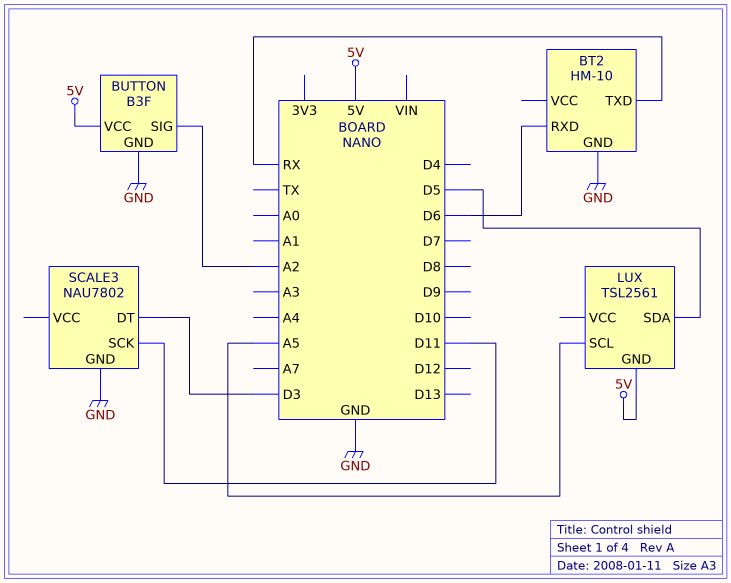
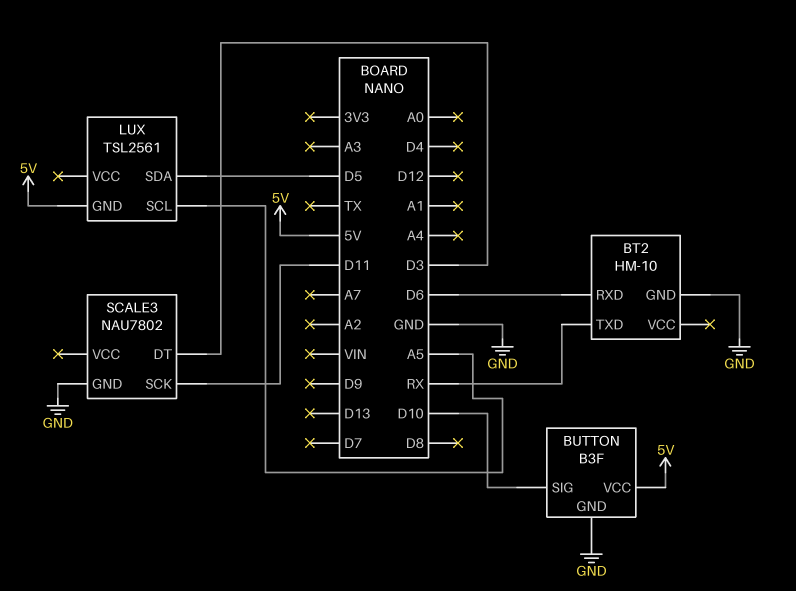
BUTTON pin SIG: A2 -> D10

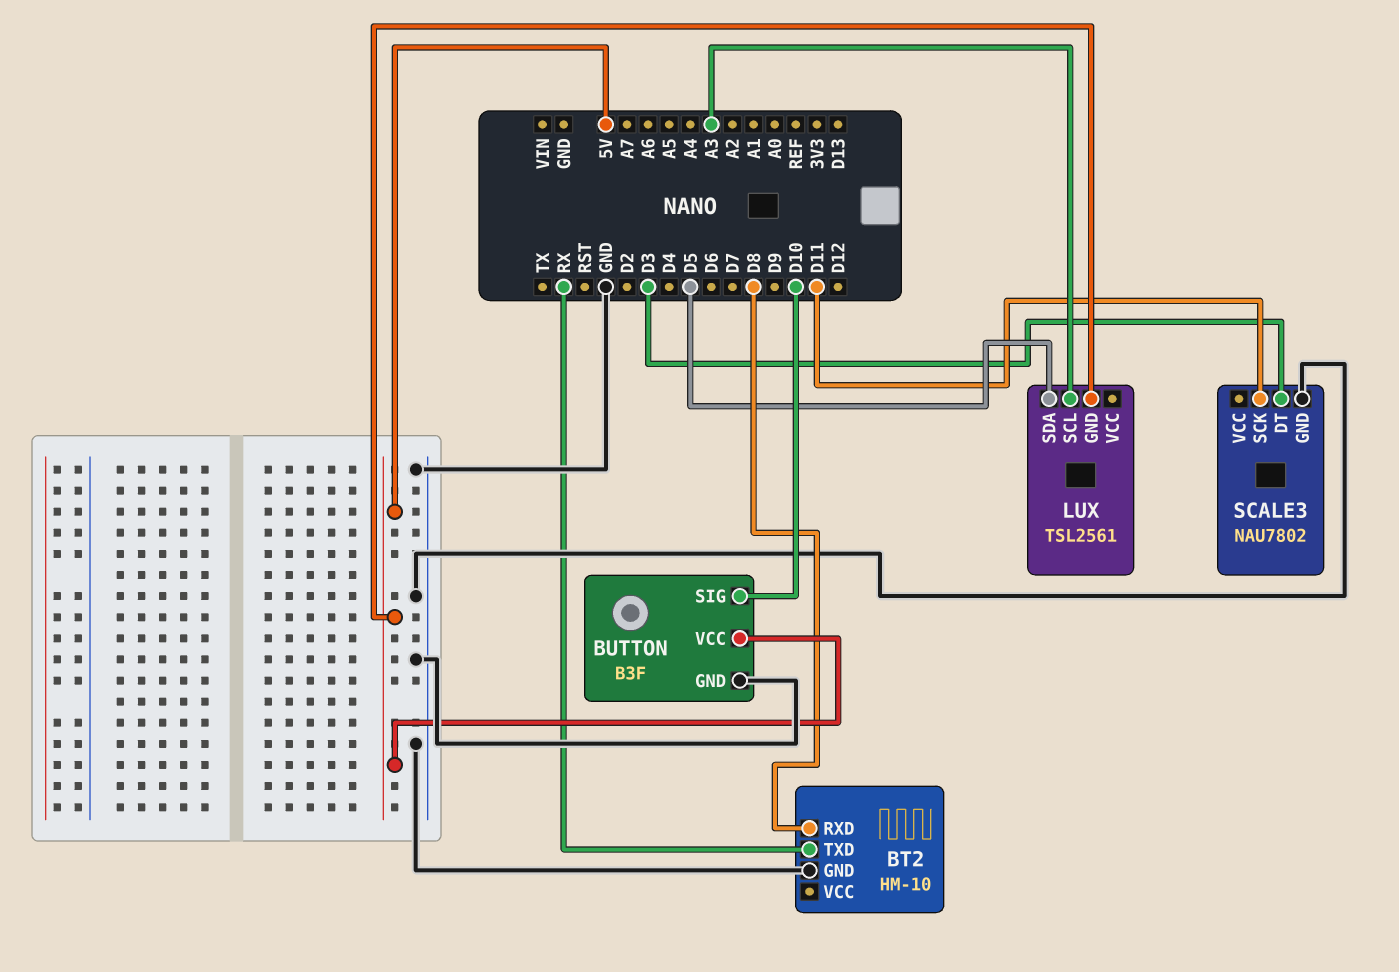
BT2 pin RXD: D6 -> D8
LUX pin SCL: A5 -> A3

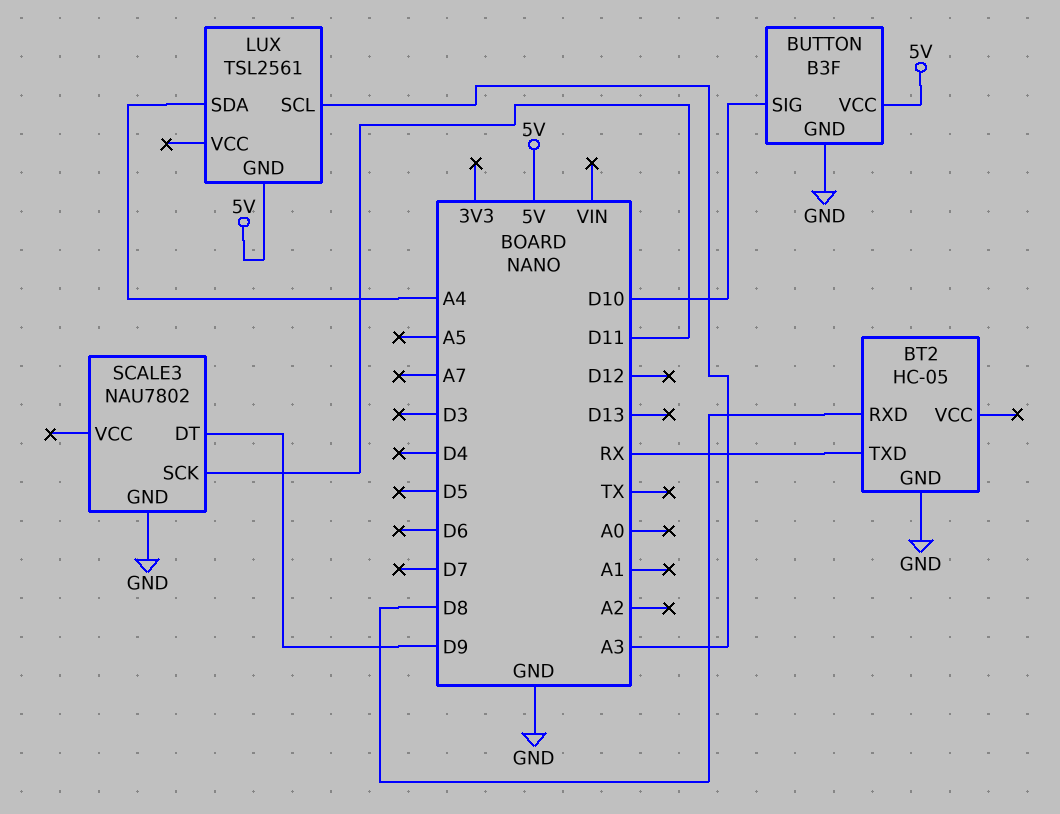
BT2: HM-10 -> HC-05
LUX pin SDA: D5 -> A4
SCALE3 pin DT: D3 -> D9

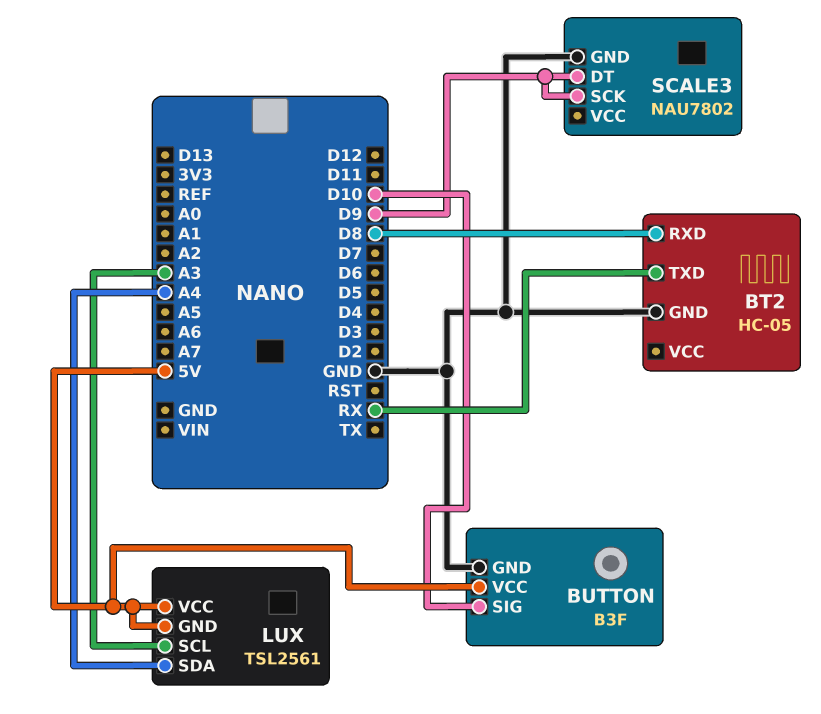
LUX pin VCC: none -> 5V
SCALE3 pin SCK: D11 -> D9

